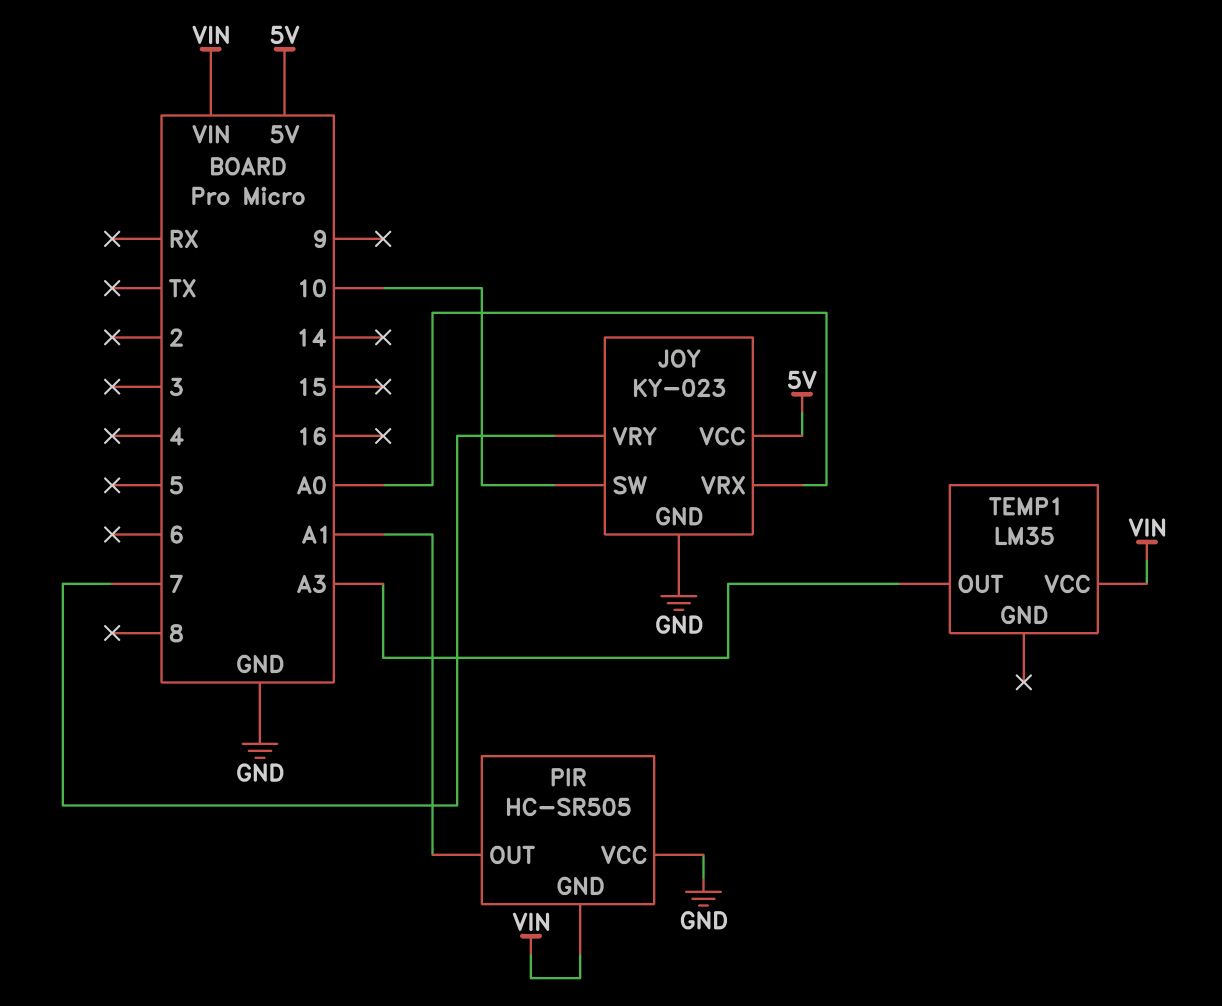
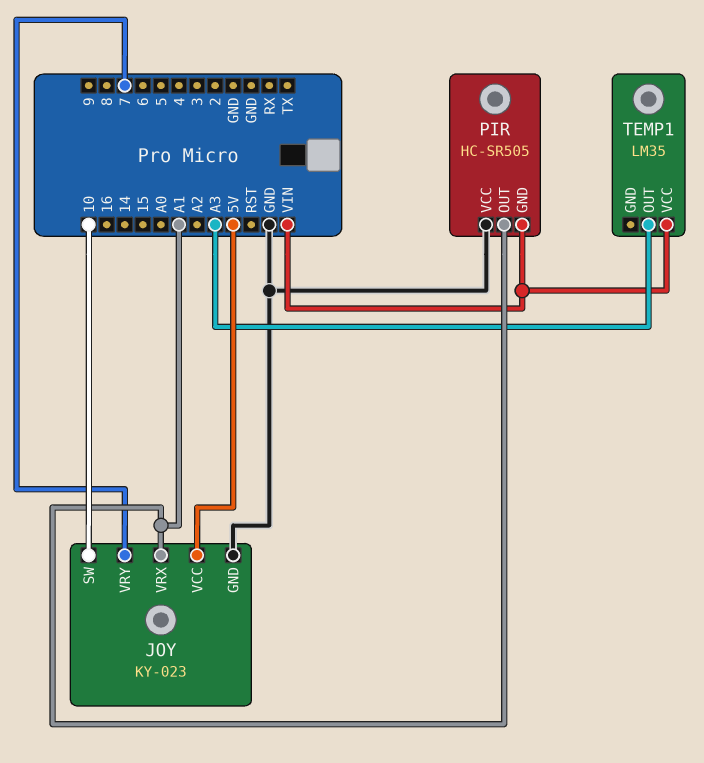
JOY pin VRX: A0 -> A1

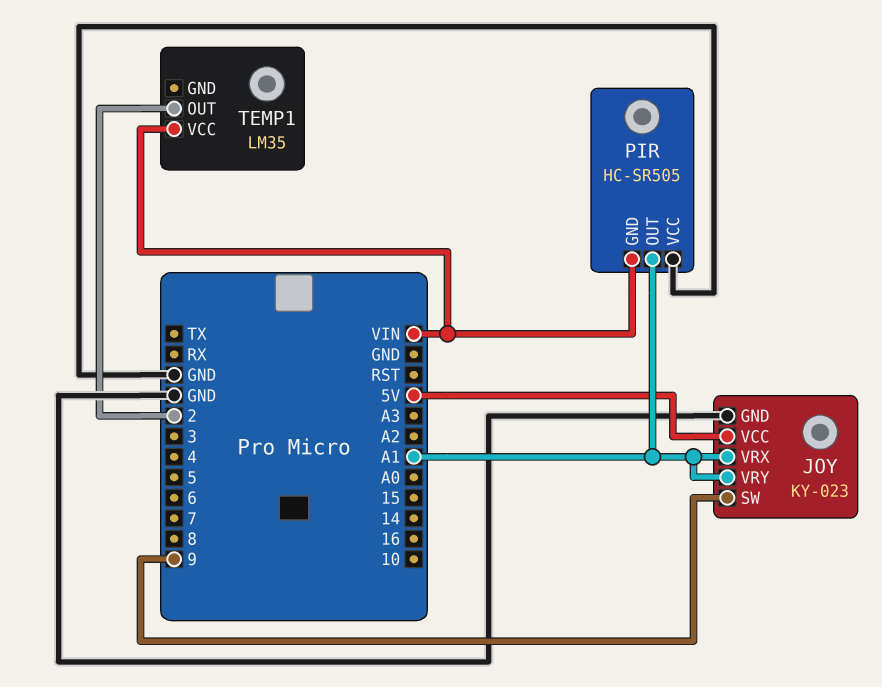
JOY pin SW: 10 -> 9
JOY pin VRY: 7 -> A1
TEMP1 pin OUT: A3 -> 2

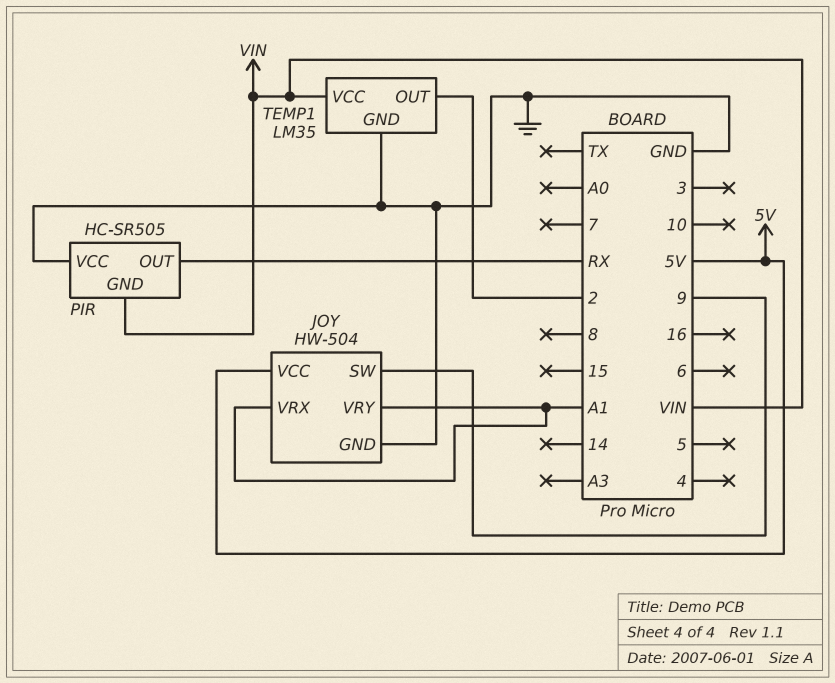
JOY: KY-023 -> HW-504
PIR pin OUT: A1 -> RX
TEMP1 pin GND: none -> GND

